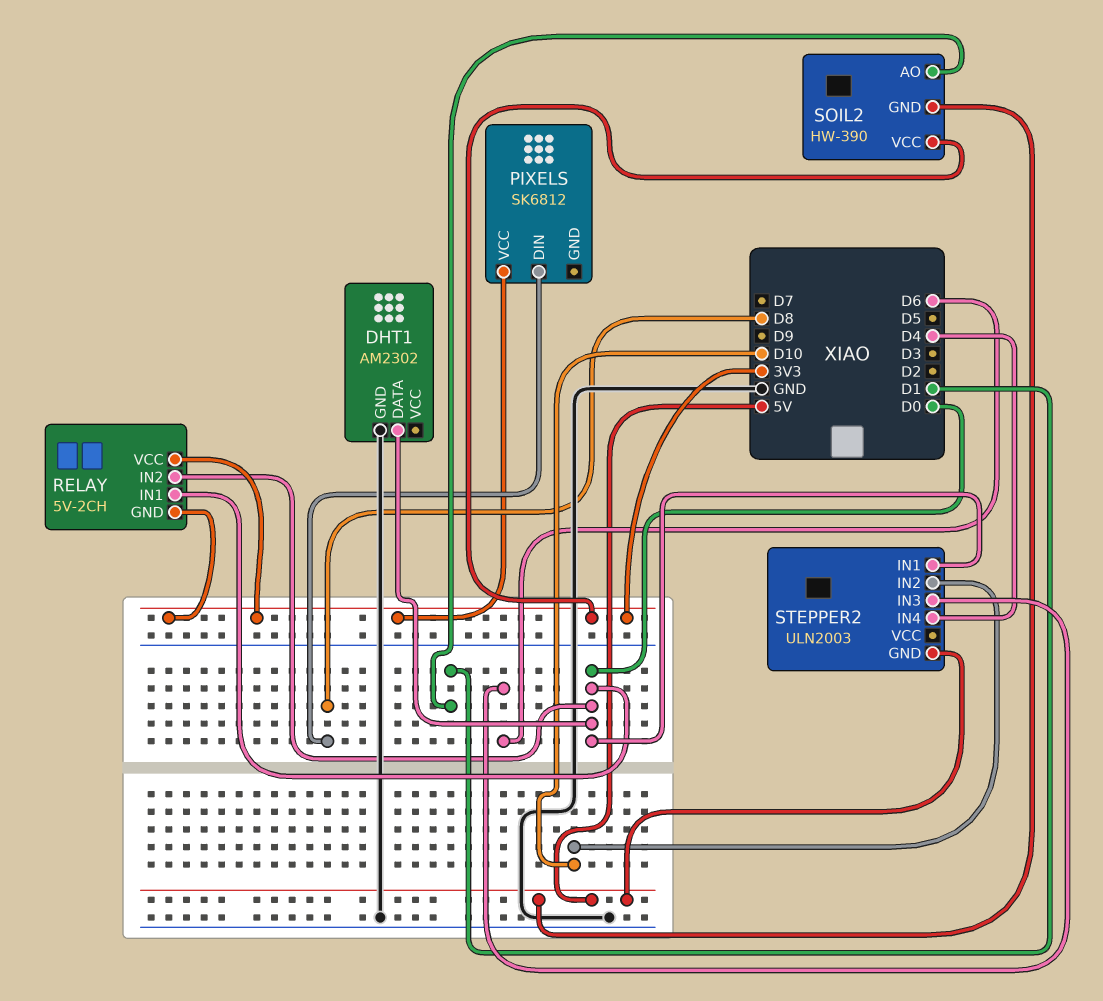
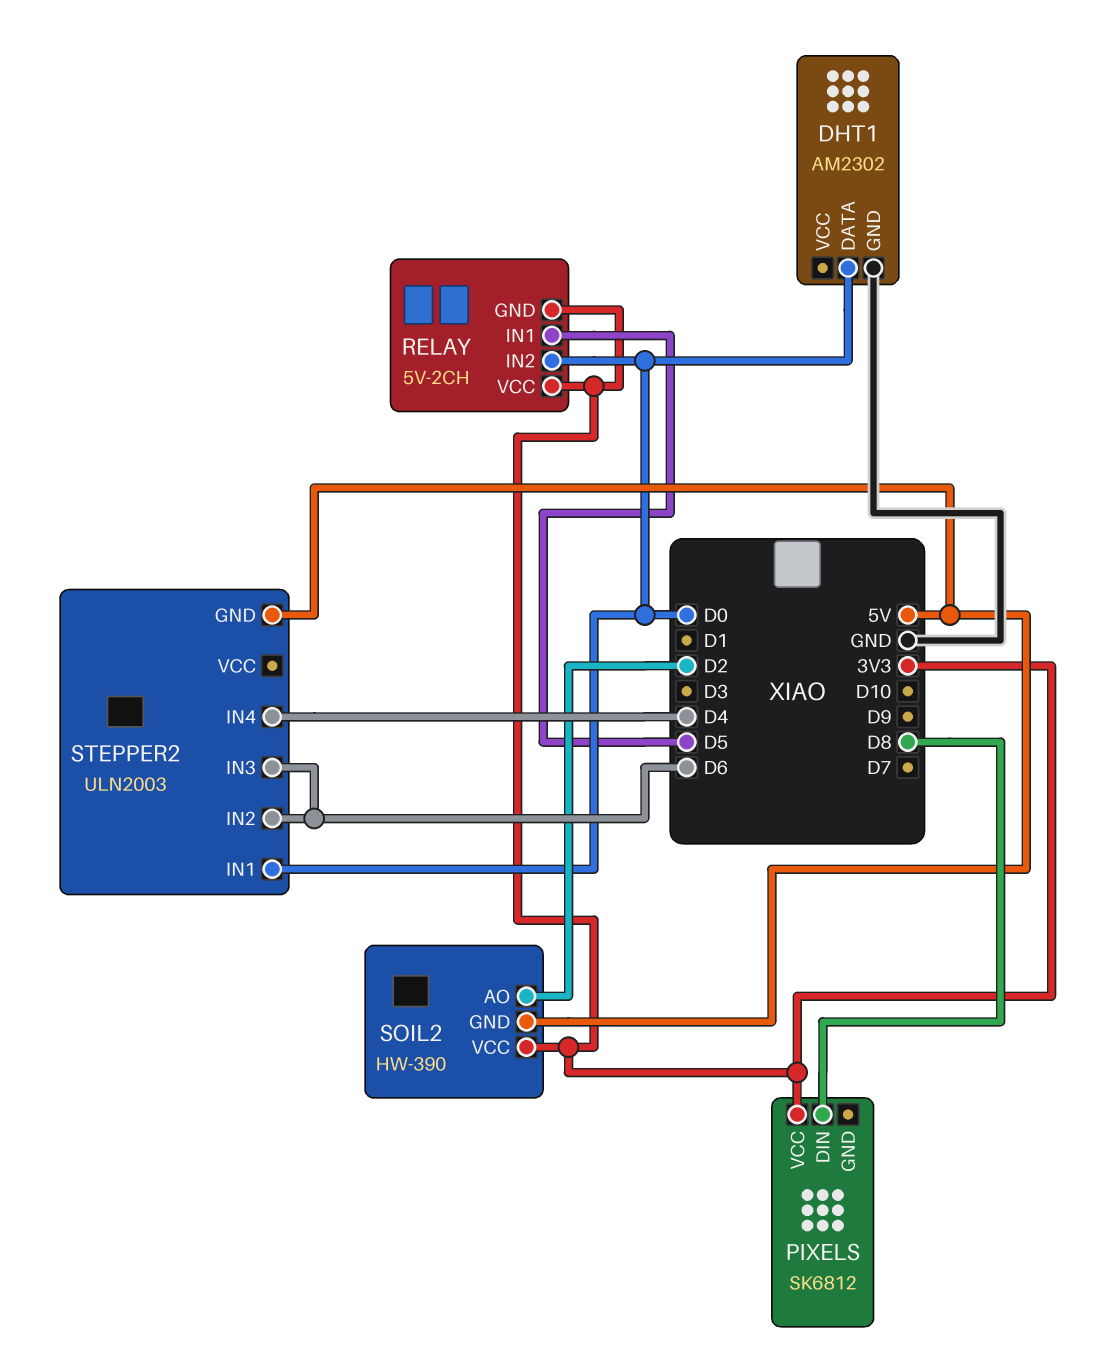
RELAY pin IN1: D0 -> D5
SOIL2 pin AO: D1 -> D2
STEPPER2 pin IN2: D10 -> D6

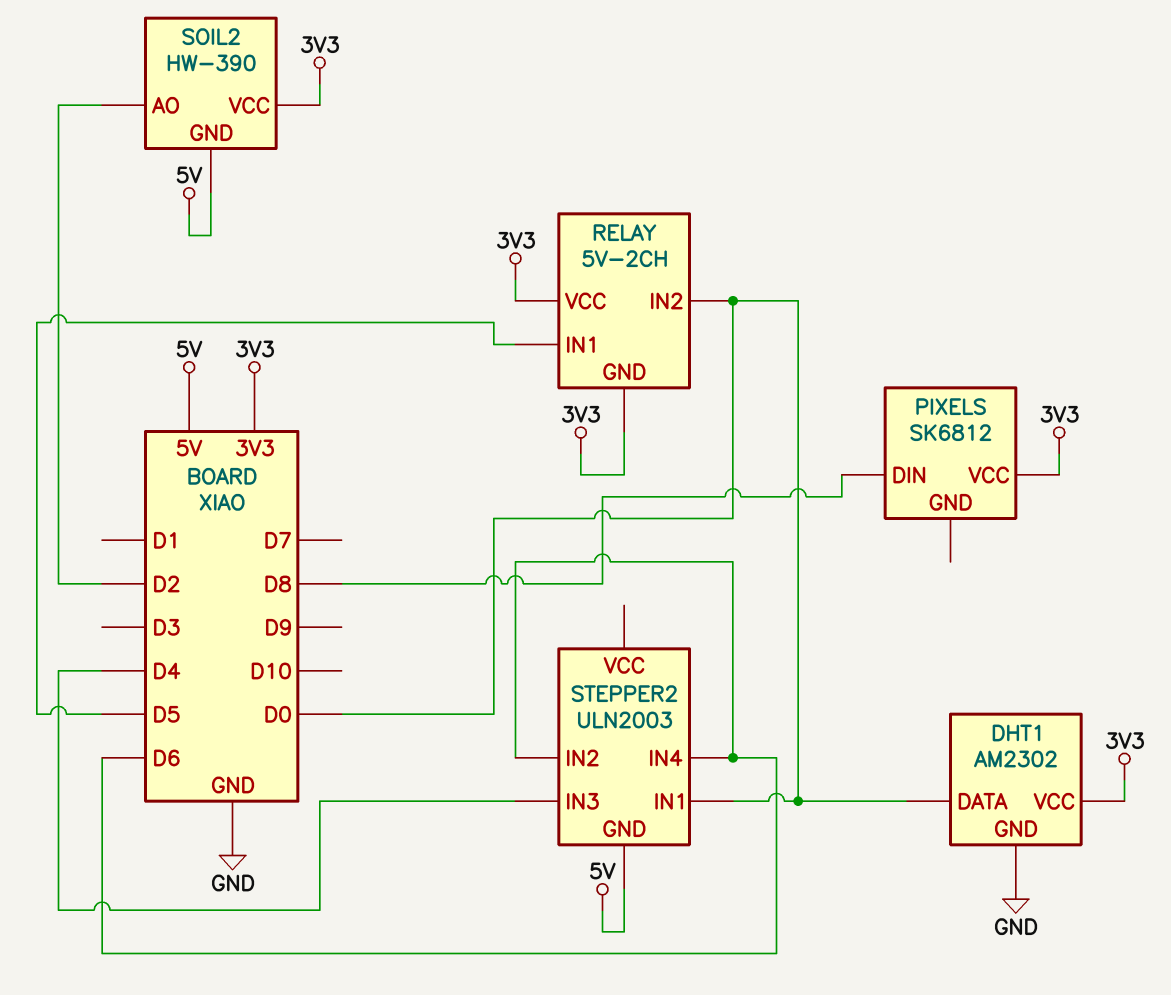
DHT1 pin VCC: none -> 3V3
STEPPER2 pin IN3: D6 -> D4
STEPPER2 pin IN4: D4 -> D6

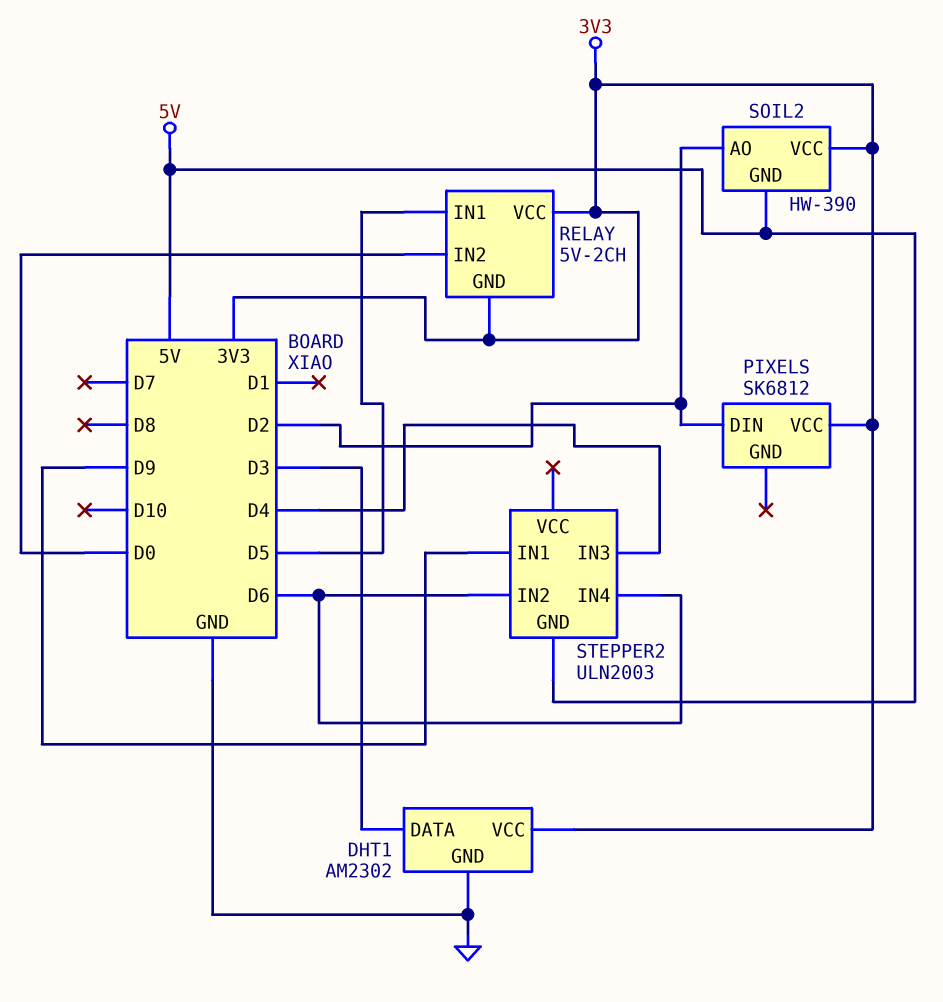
DHT1 pin DATA: D0 -> D3
PIXELS pin DIN: D8 -> D2
STEPPER2 pin IN1: D0 -> D9

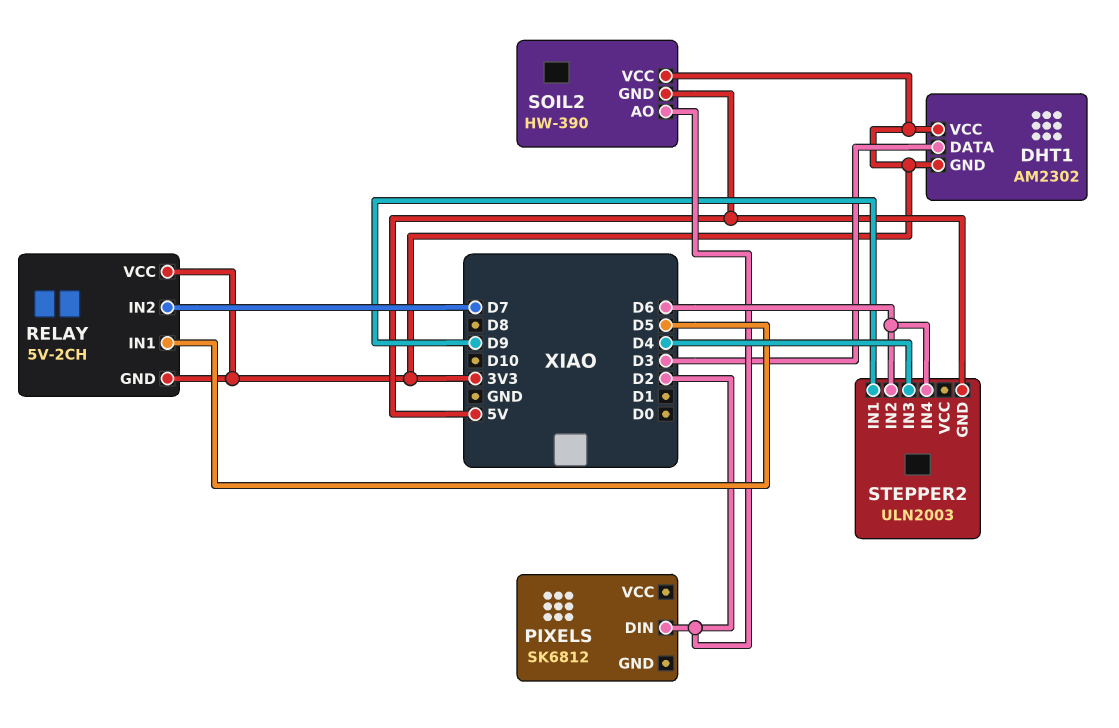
DHT1 pin GND: GND -> 3V3
PIXELS pin VCC: 3V3 -> none
RELAY pin IN2: D0 -> D7

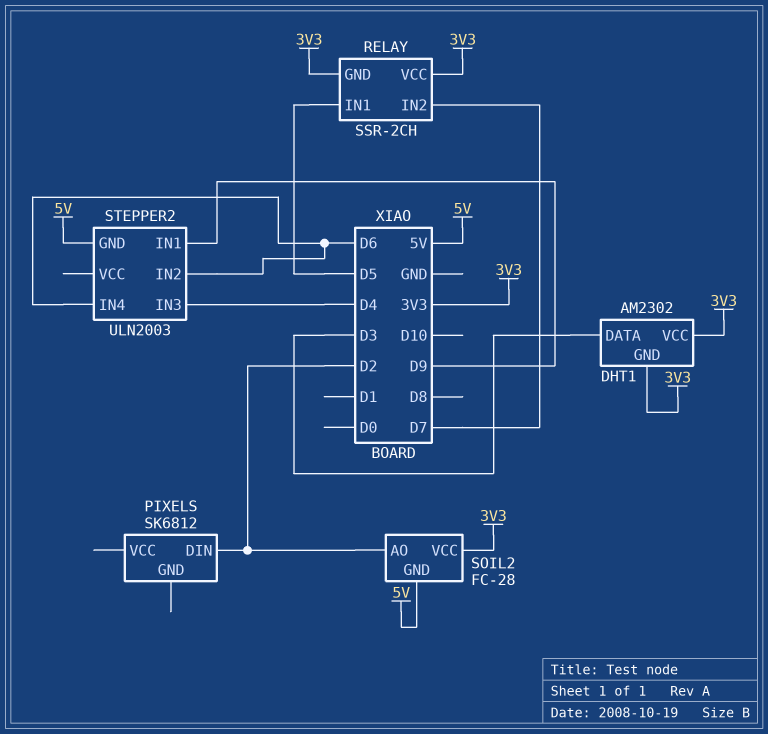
RELAY: 5V-2CH -> SSR-2CH
SOIL2: HW-390 -> FC-28

